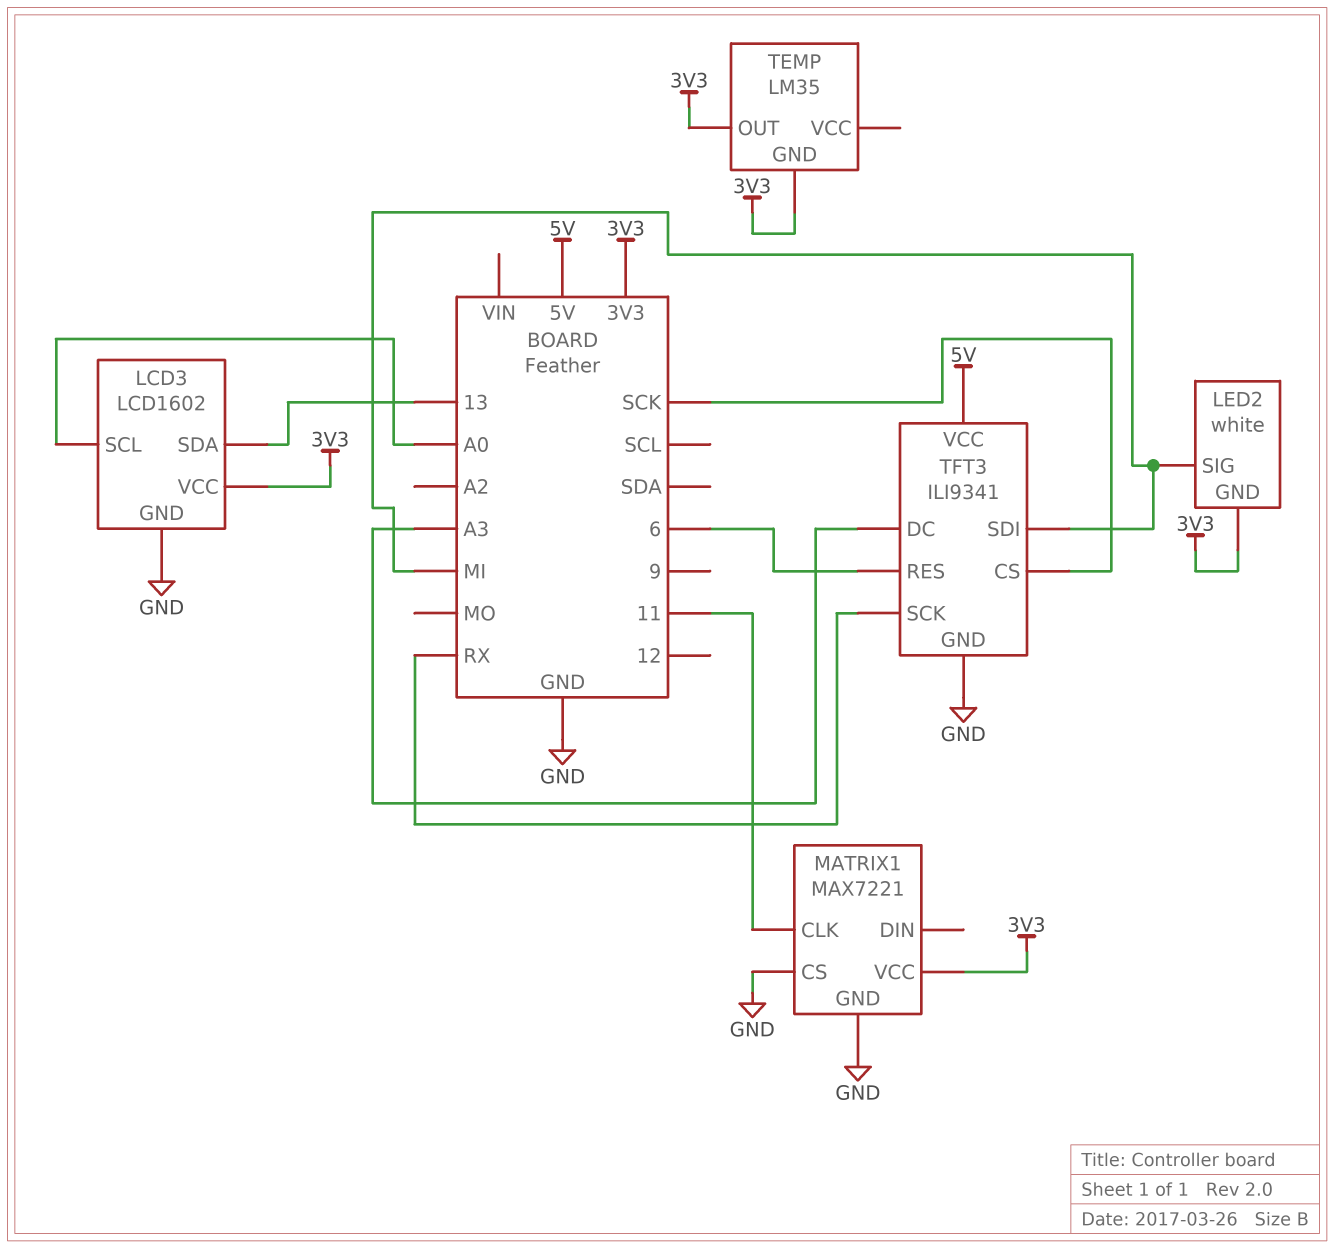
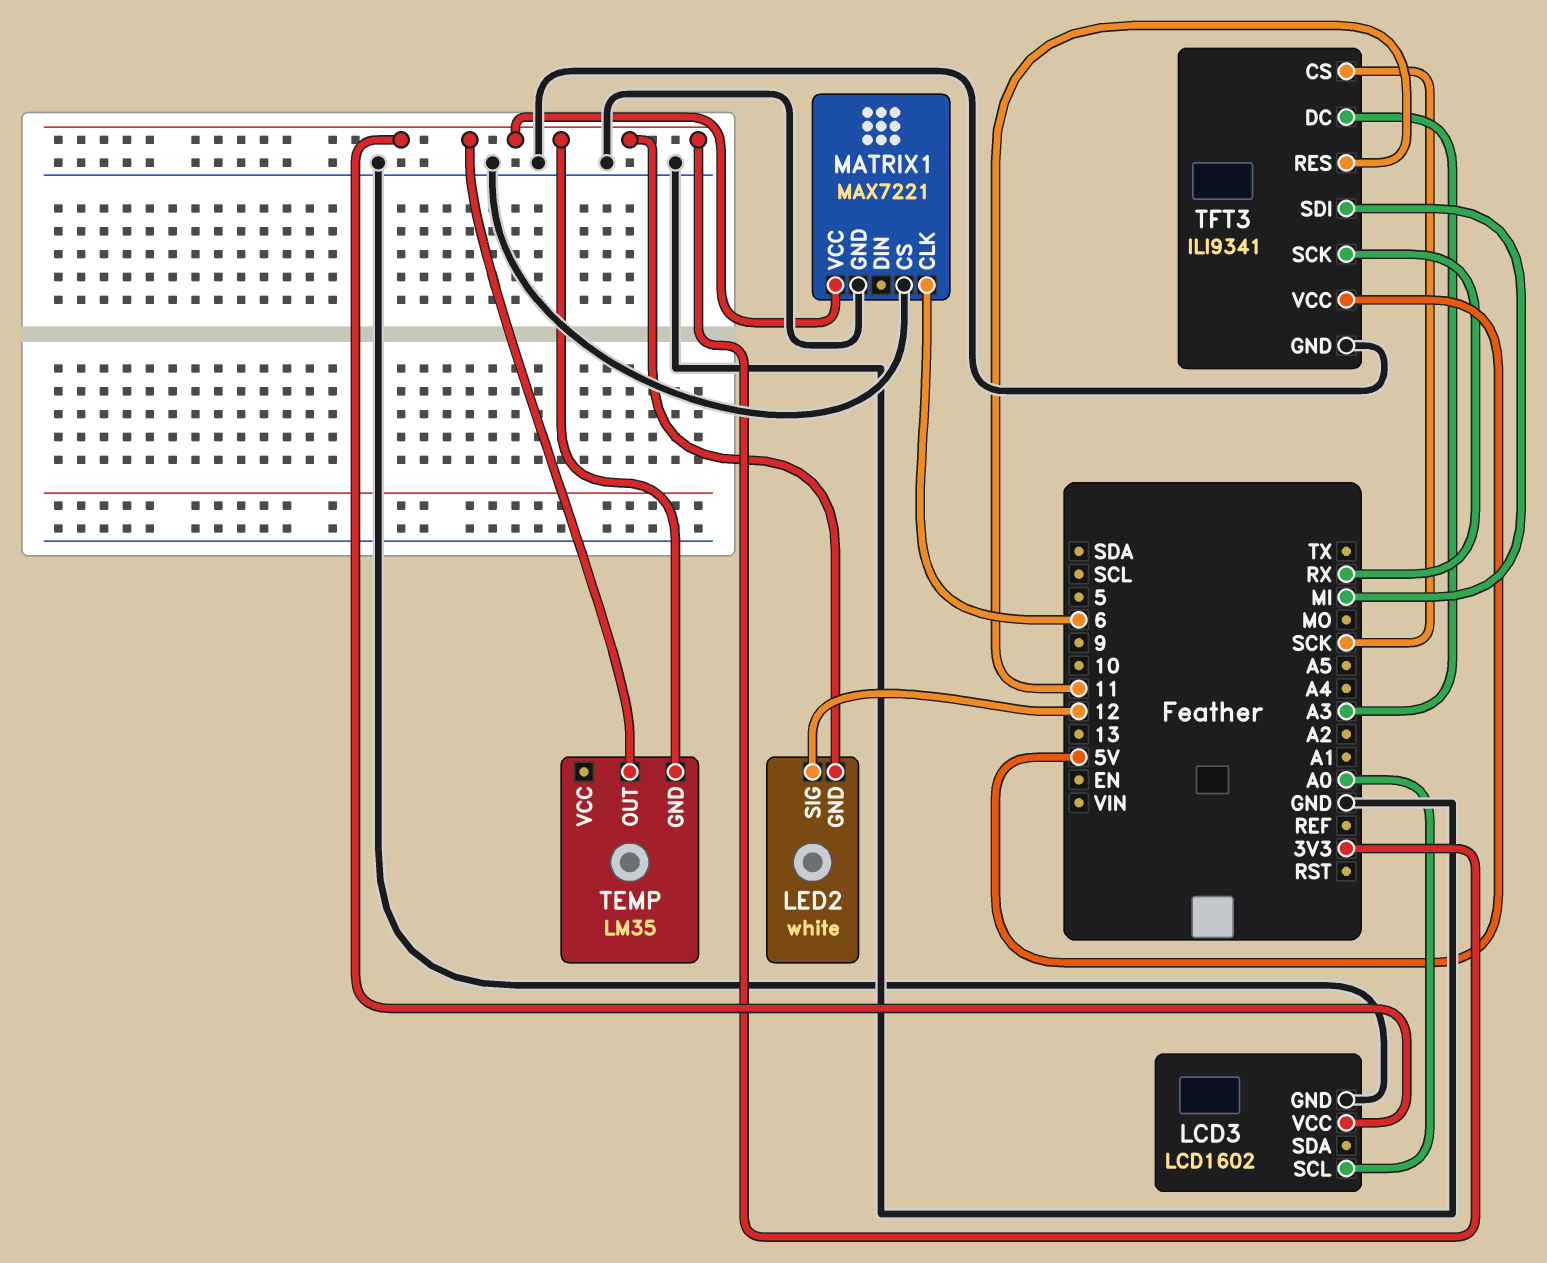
LCD3 pin SDA: 13 -> none
LED2 pin SIG: MI -> 12
MATRIX1 pin CLK: 11 -> 6
TFT3 pin RES: 6 -> 11

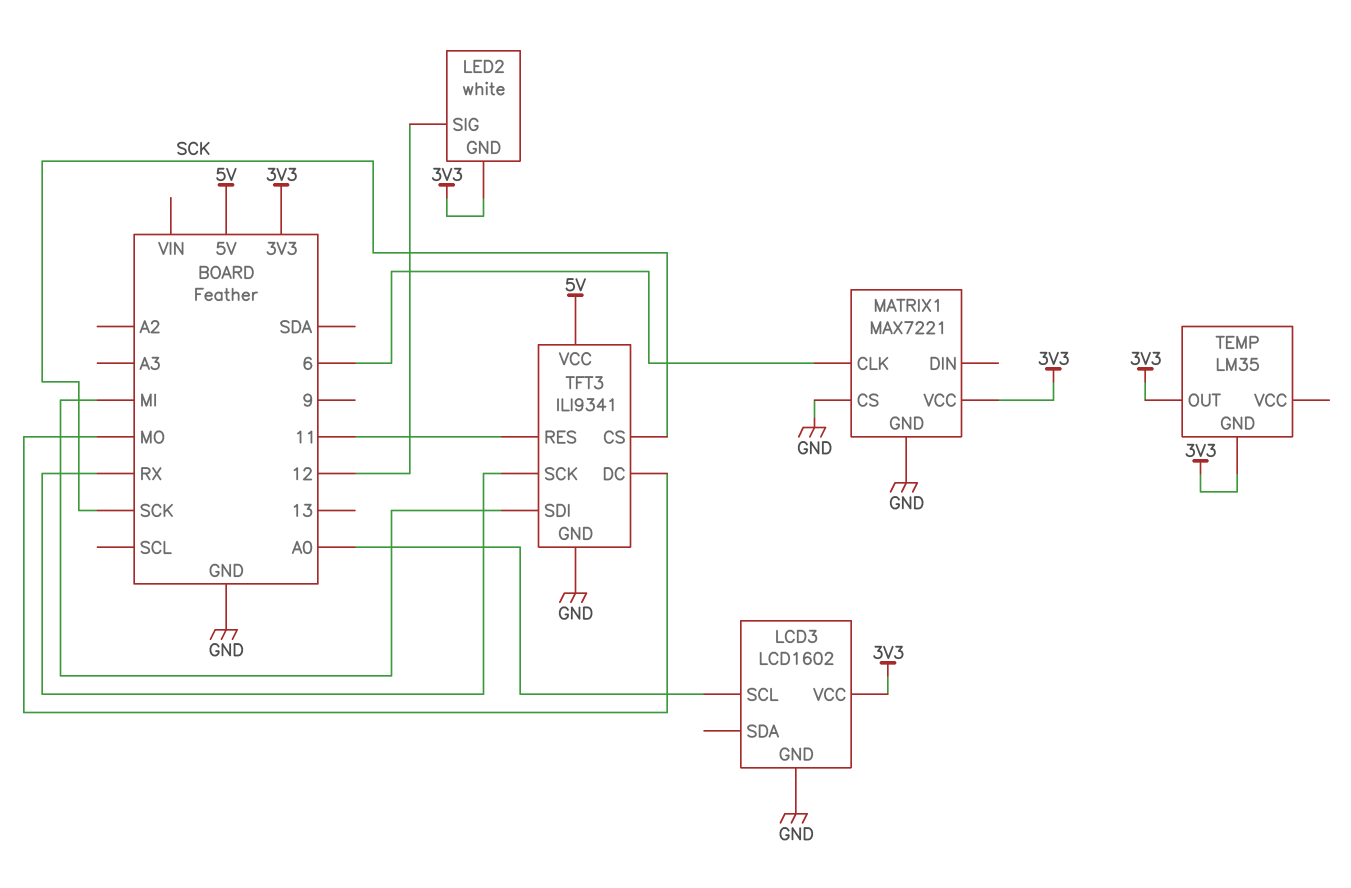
TFT3 pin DC: A3 -> MO

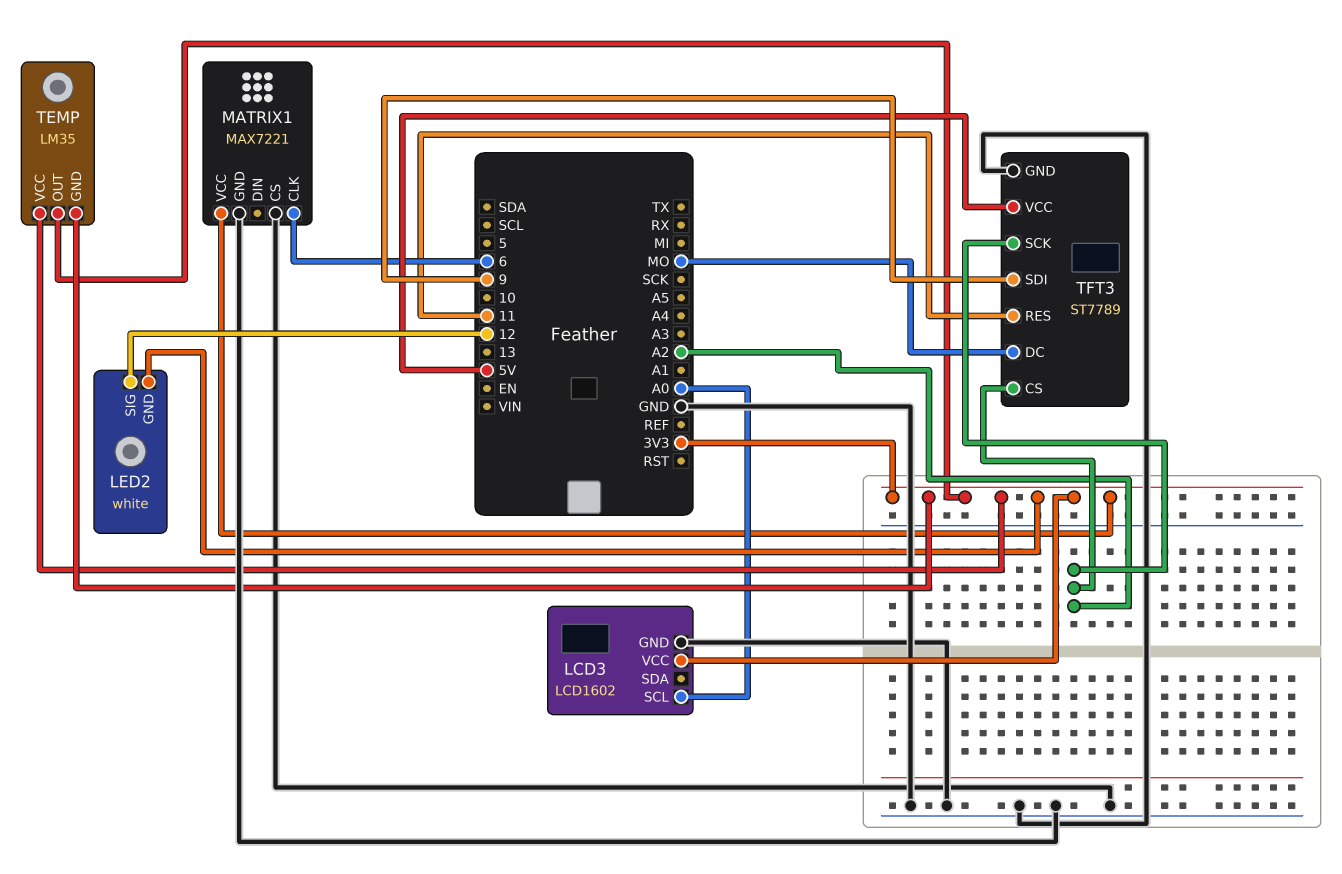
TEMP pin VCC: none -> 3V3
TFT3: ILI9341 -> ST7789
TFT3 pin CS: SCK -> A2
TFT3 pin SCK: RX -> A2
TFT3 pin SDI: MI -> 9

